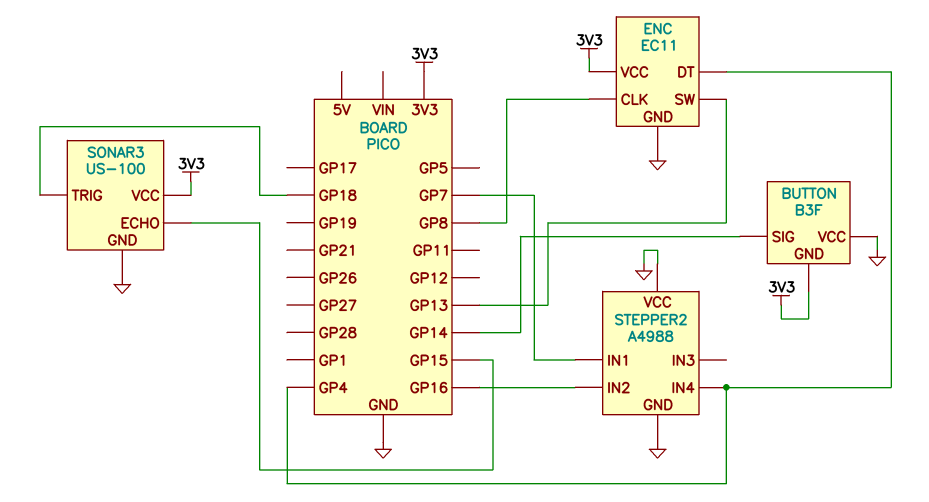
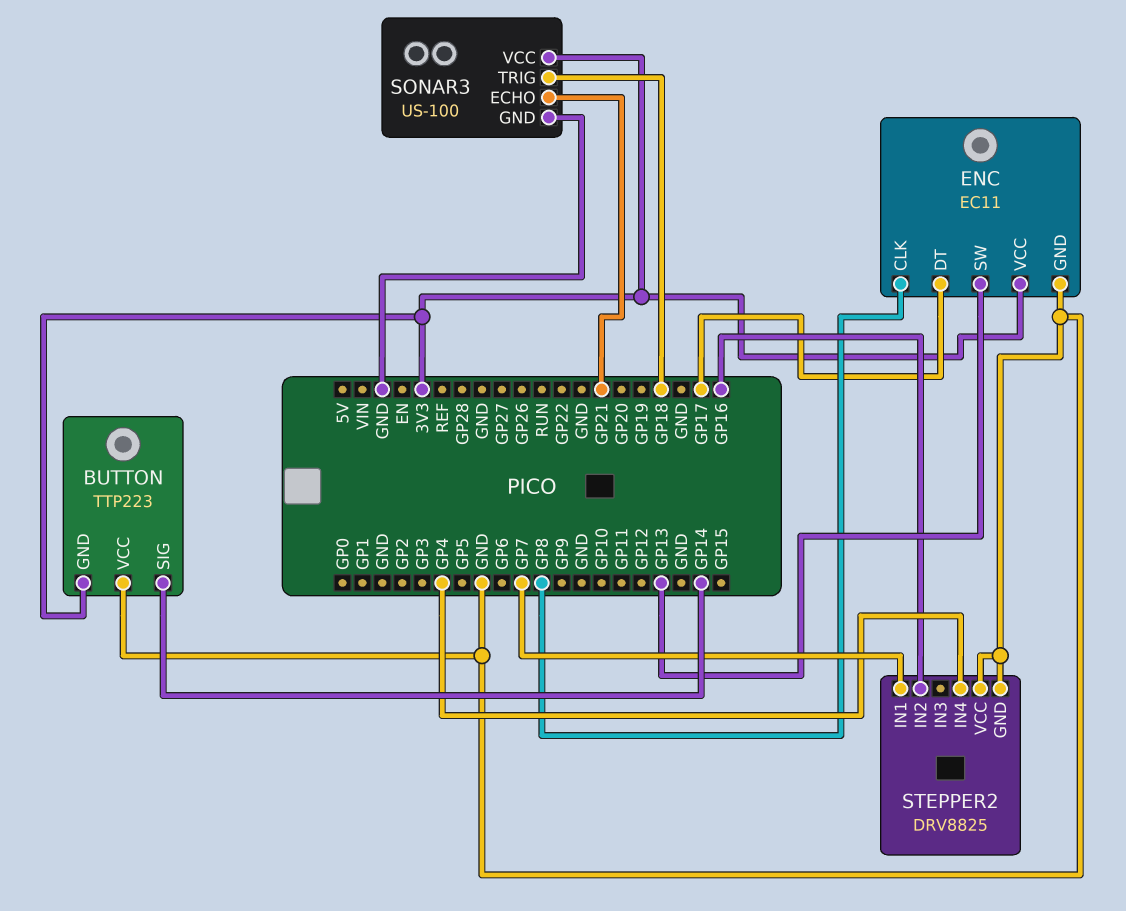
BUTTON: B3F -> TTP223
ENC pin DT: GP4 -> GP17
SONAR3 pin ECHO: GP15 -> GP21
STEPPER2: A4988 -> DRV8825

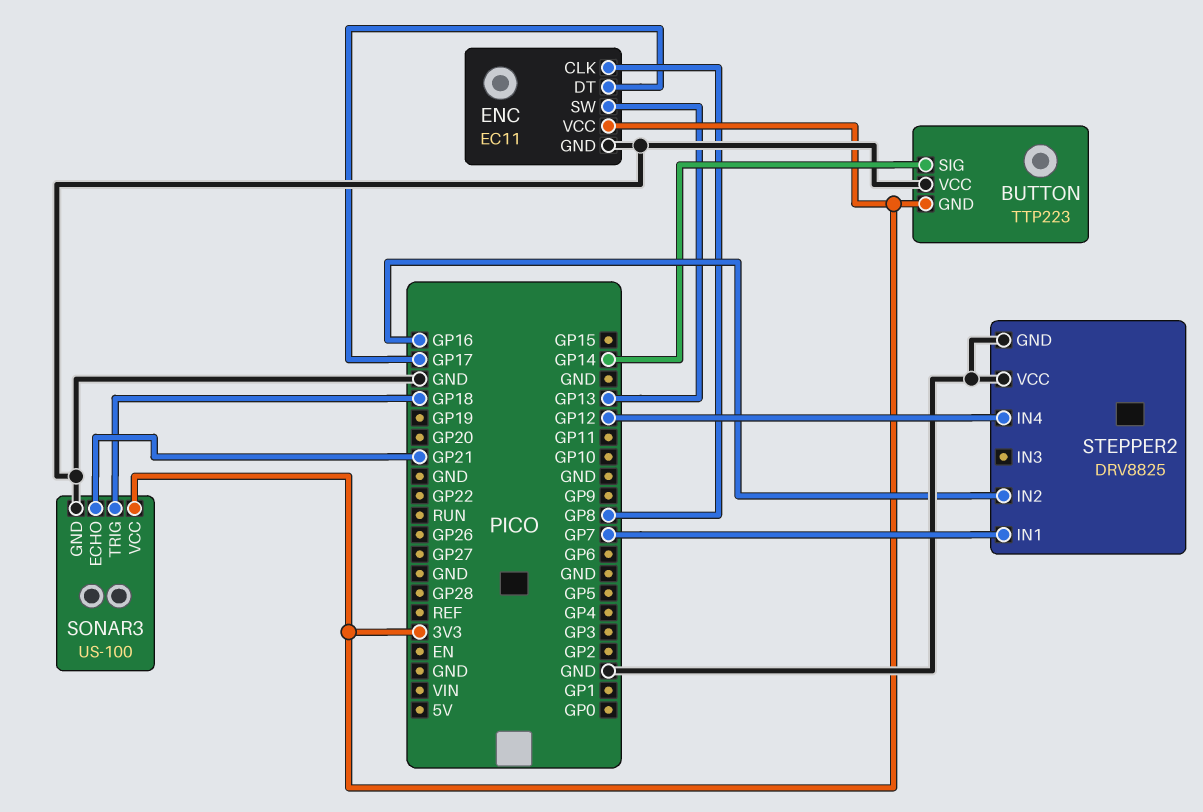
STEPPER2 pin IN4: GP4 -> GP12

